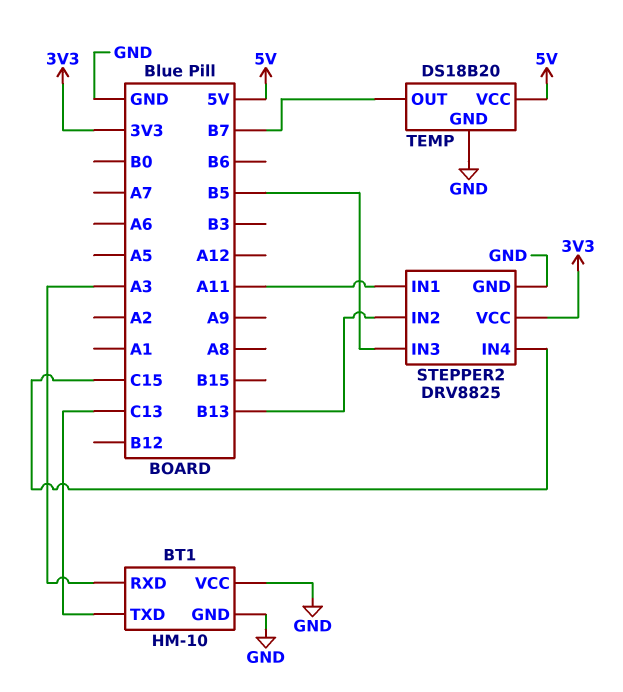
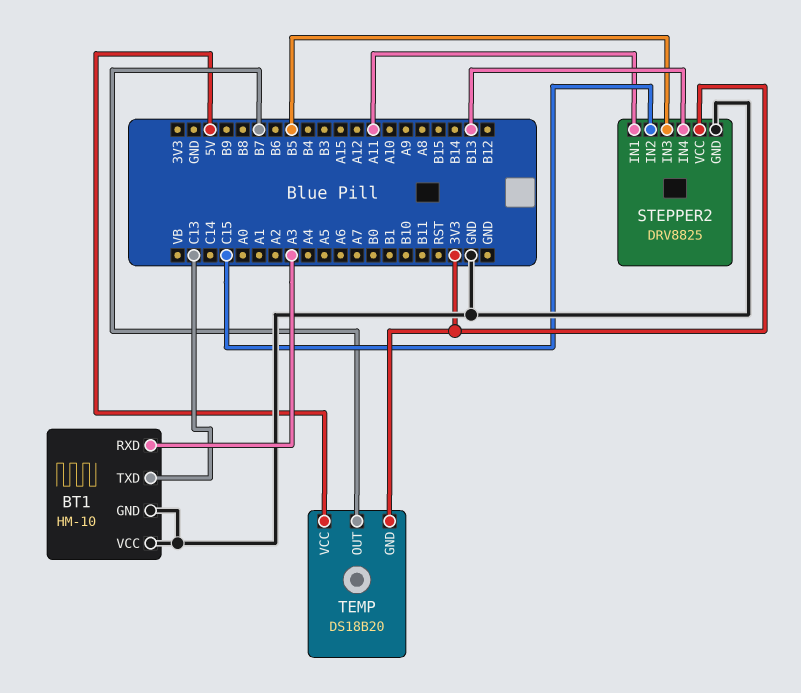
STEPPER2 pin IN2: B13 -> C15
STEPPER2 pin IN4: C15 -> B13
TEMP pin GND: GND -> 3V3

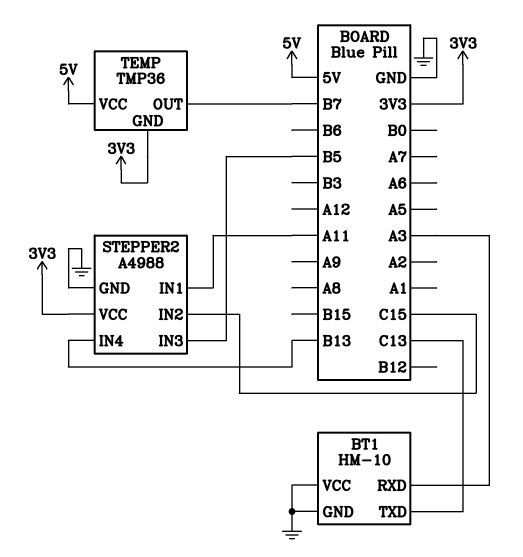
STEPPER2: DRV8825 -> A4988
TEMP: DS18B20 -> TMP36

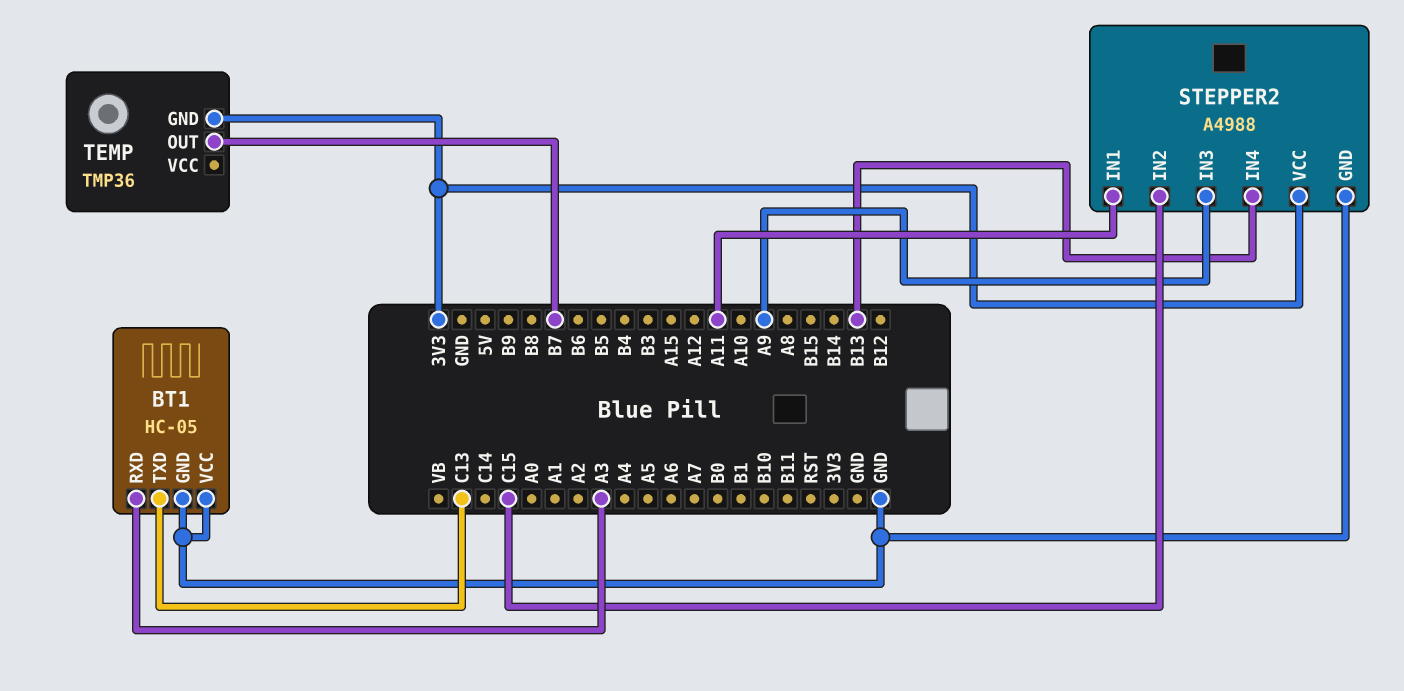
BT1: HM-10 -> HC-05
STEPPER2 pin IN3: B5 -> A9
TEMP pin VCC: 5V -> none

